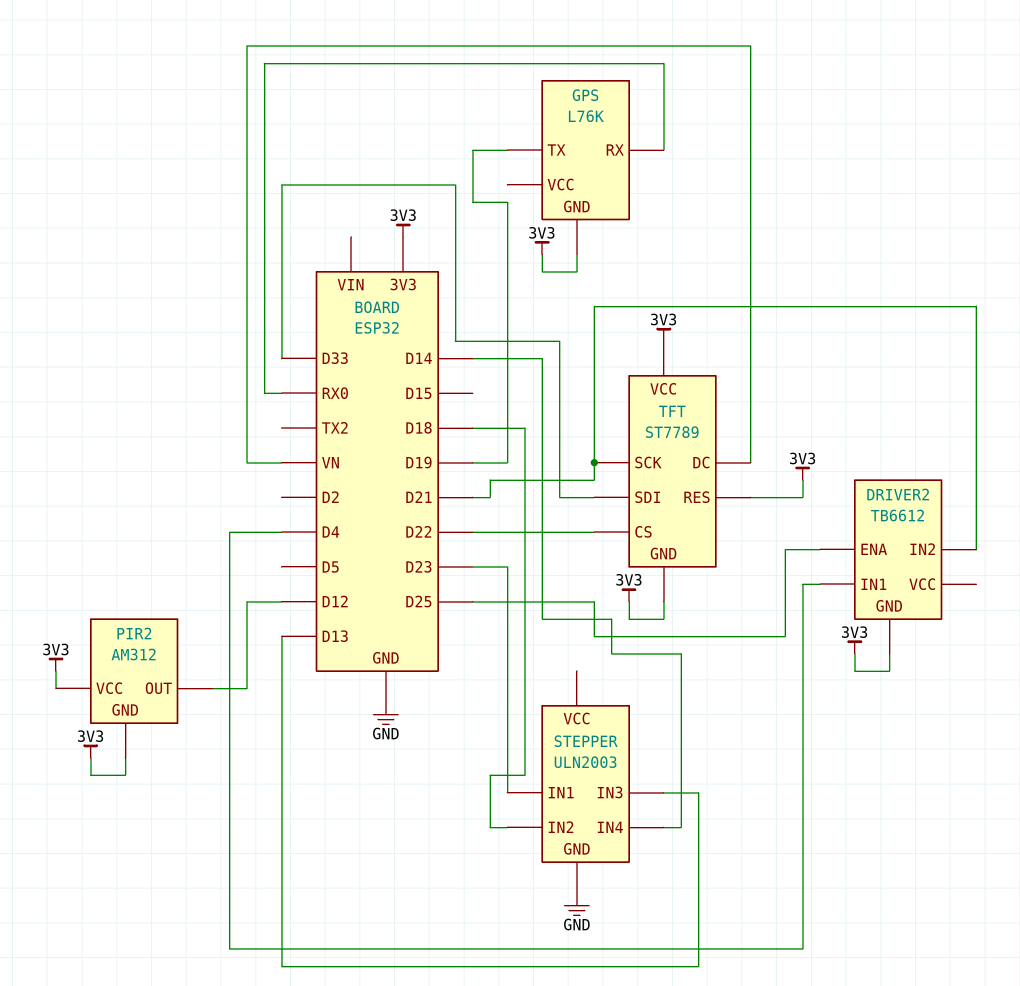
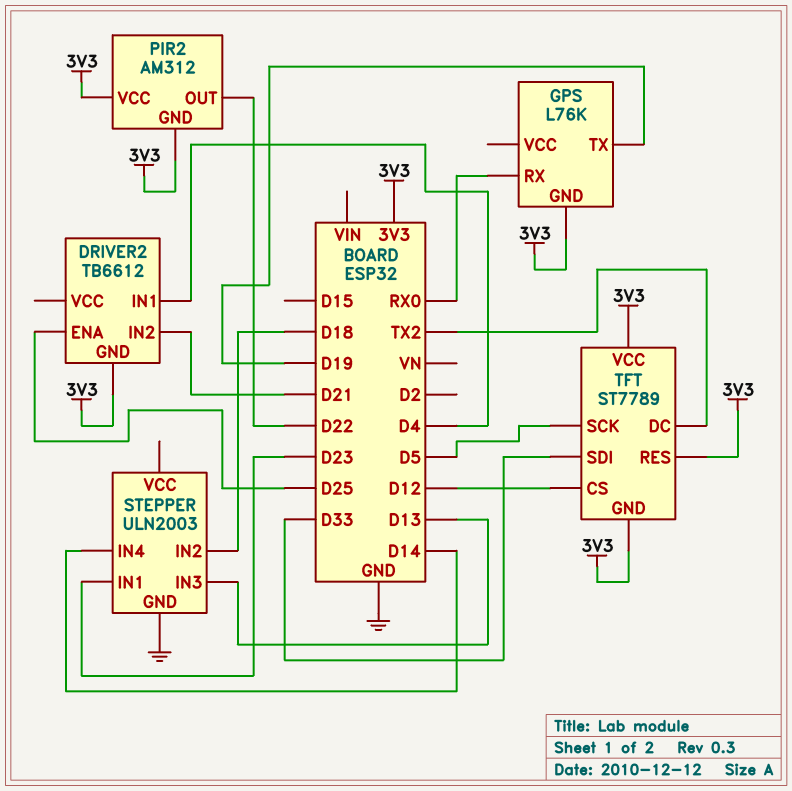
PIR2 pin OUT: D12 -> D22
TFT pin CS: D22 -> D12
TFT pin DC: VN -> TX2
TFT pin SCK: D21 -> D5

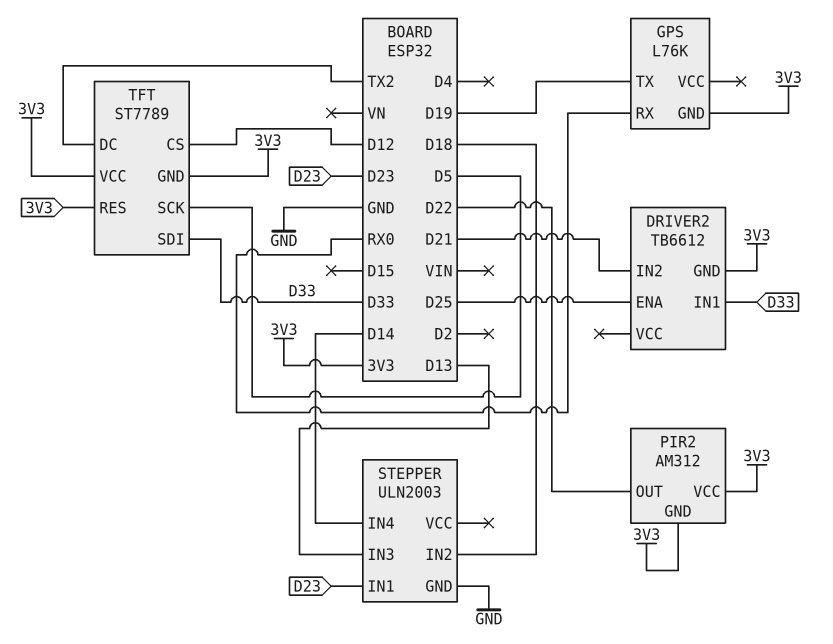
DRIVER2 pin IN1: D4 -> D33

